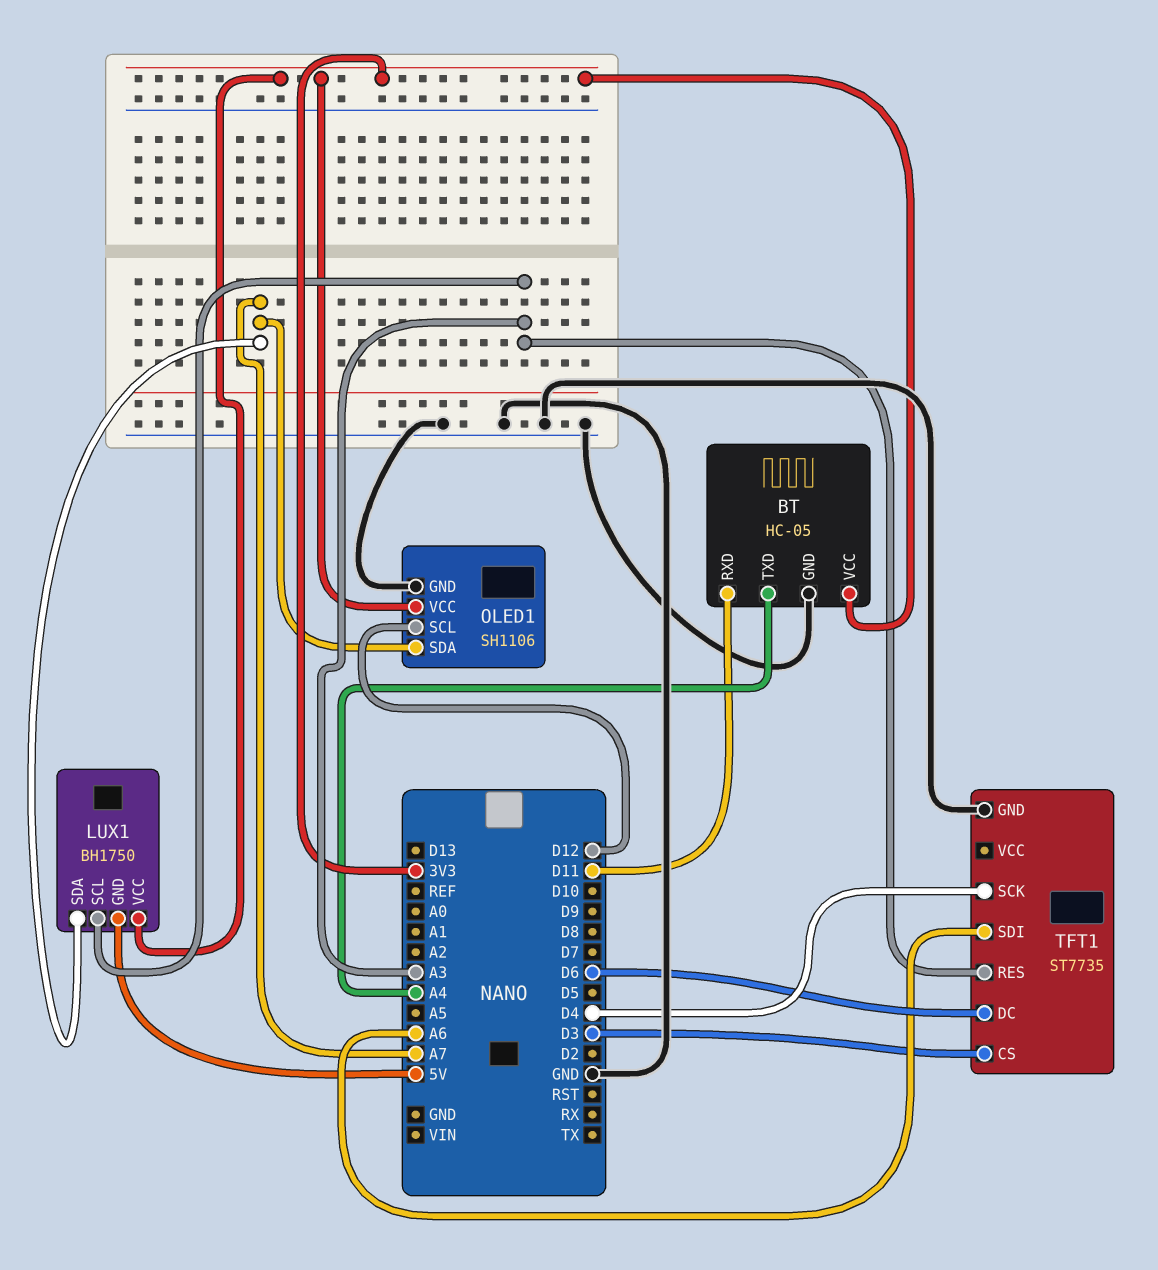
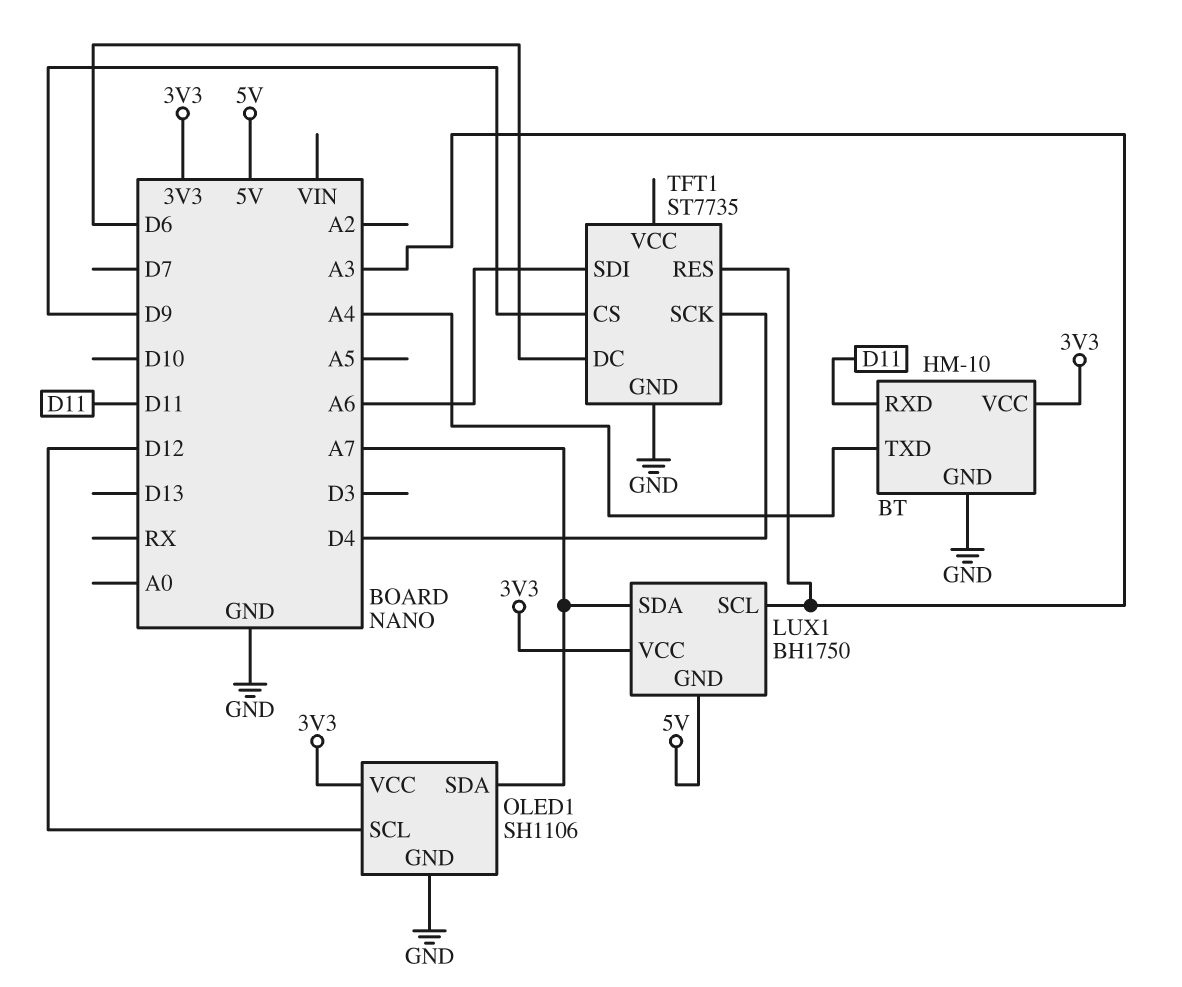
BT: HC-05 -> HM-10
TFT1 pin CS: D3 -> D9

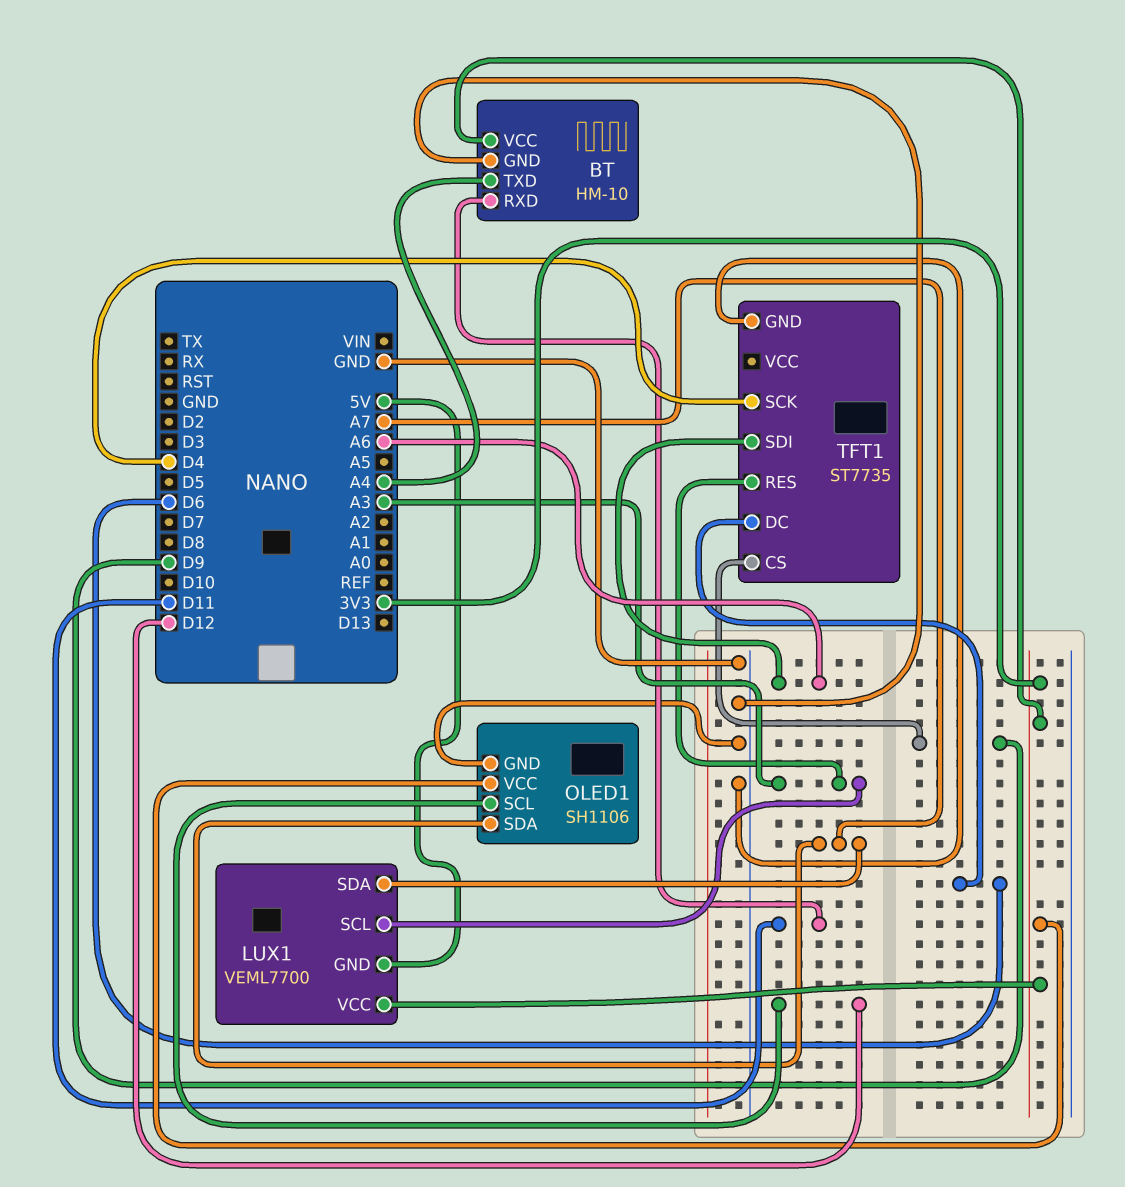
LUX1: BH1750 -> VEML7700

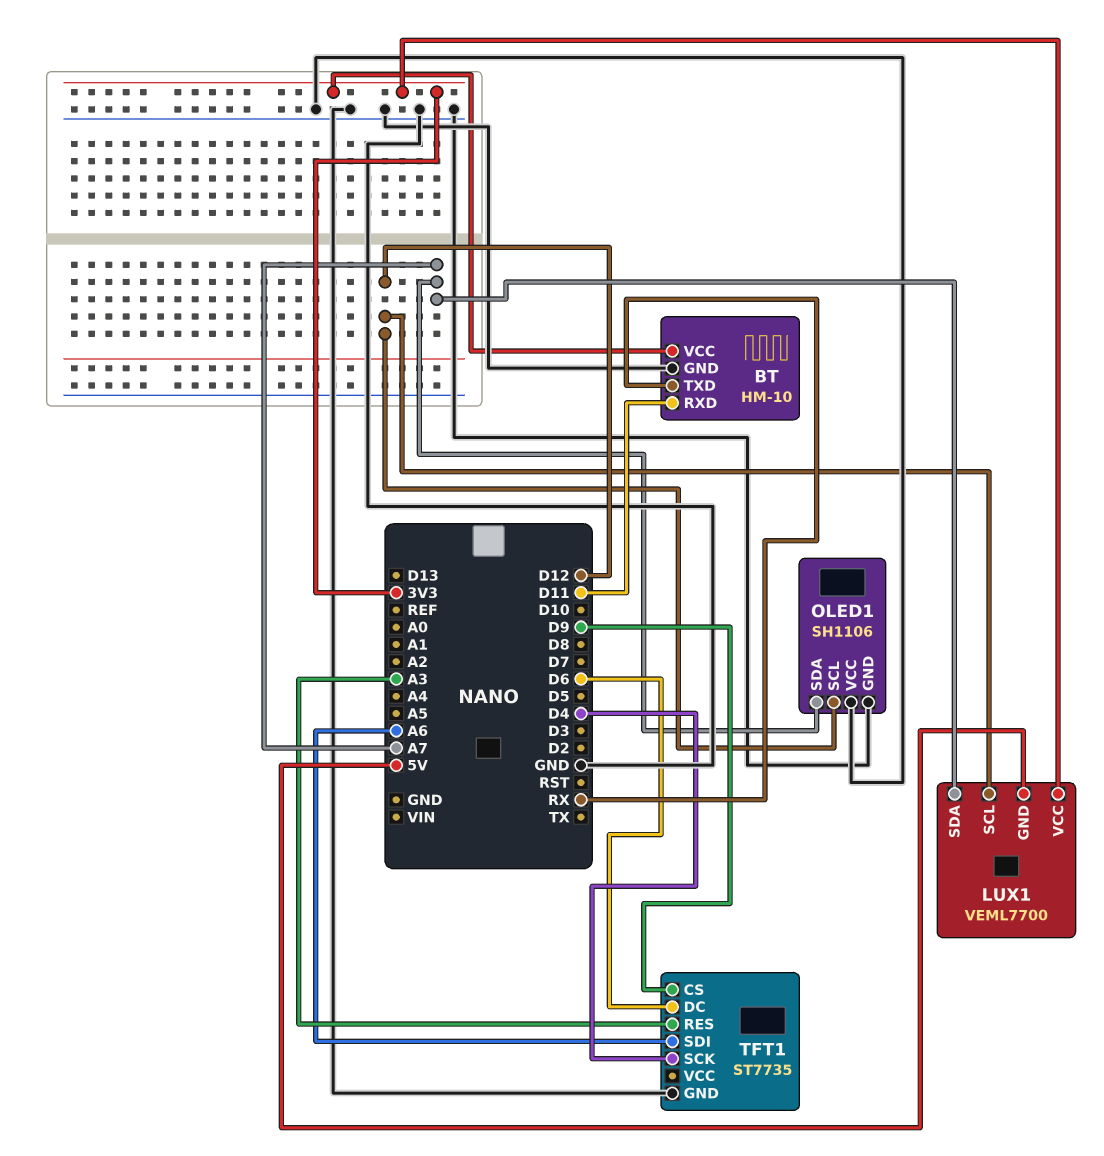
BT pin TXD: A4 -> RX
LUX1 pin SCL: A3 -> D12
OLED1 pin VCC: 3V3 -> GND

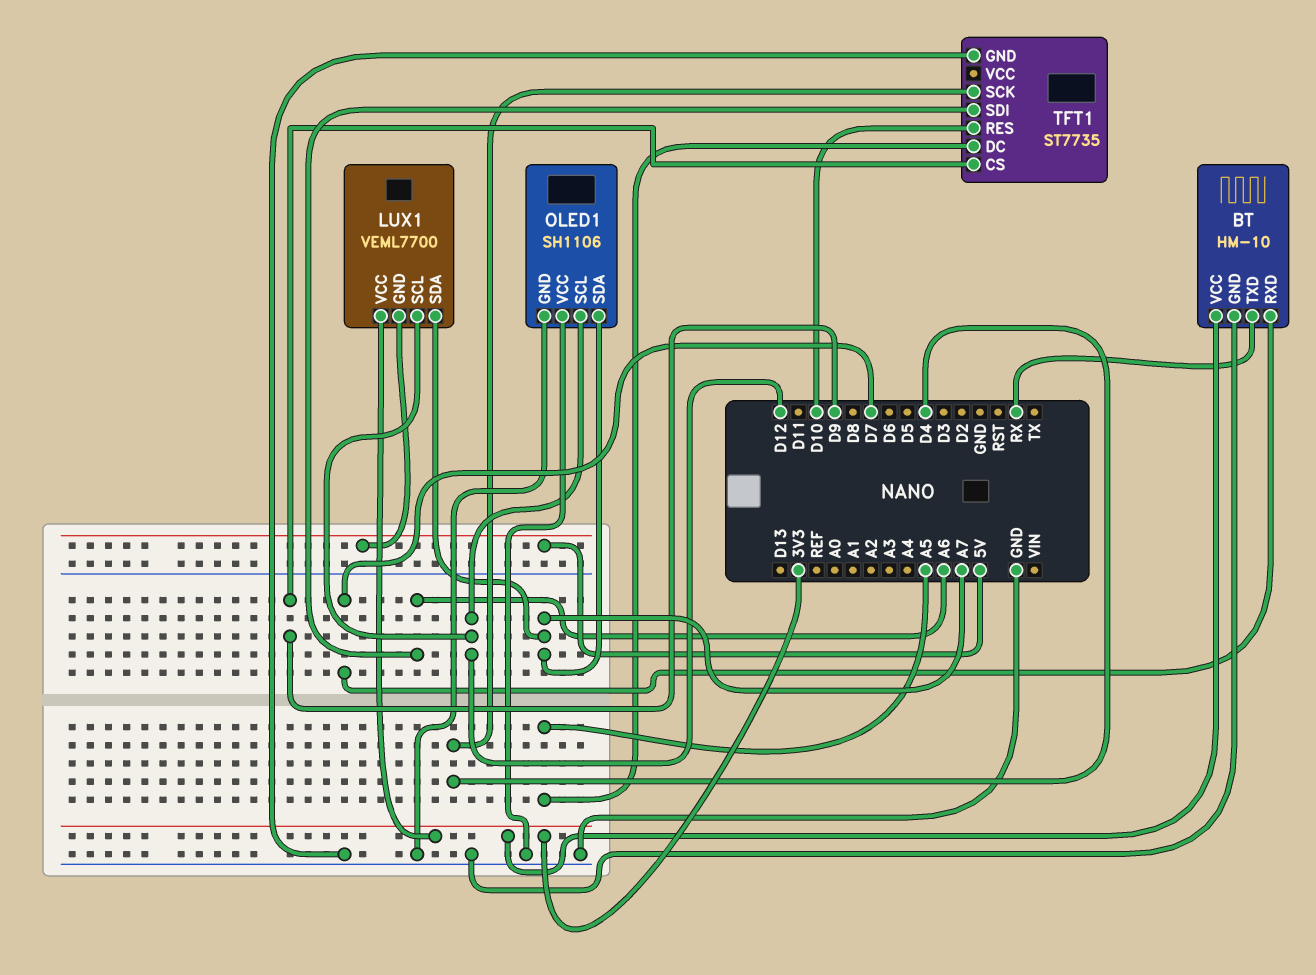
BT pin RXD: D11 -> D7
TFT1 pin DC: D6 -> A5
TFT1 pin RES: A3 -> D10

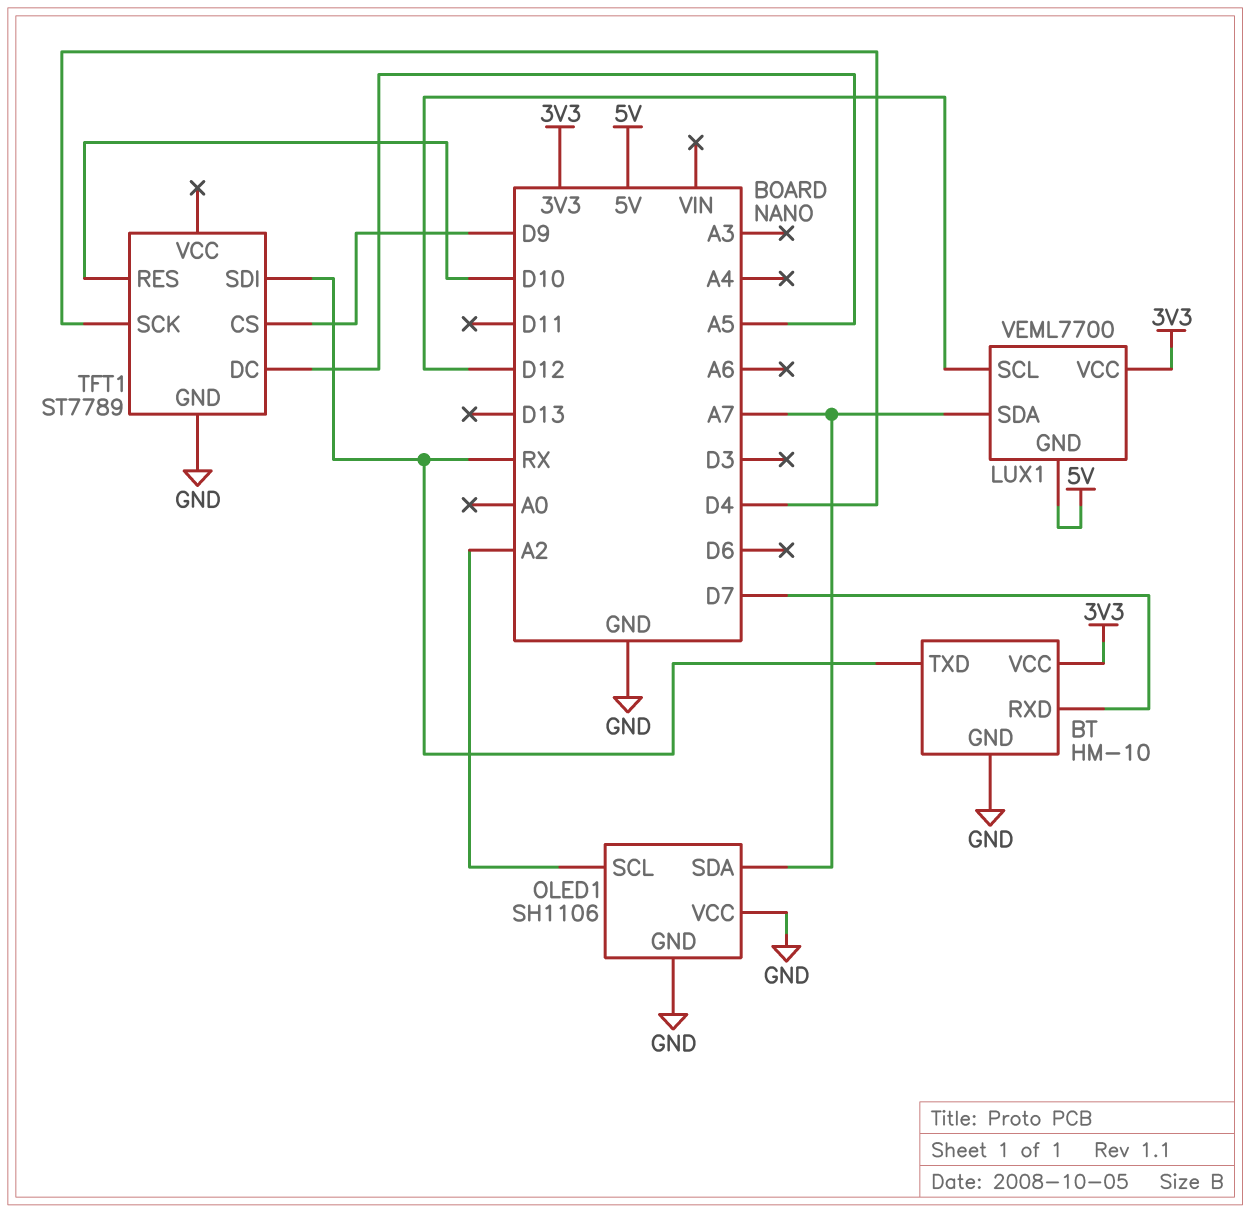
OLED1 pin SCL: D12 -> A2
TFT1: ST7735 -> ST7789
TFT1 pin SDI: A6 -> RX

